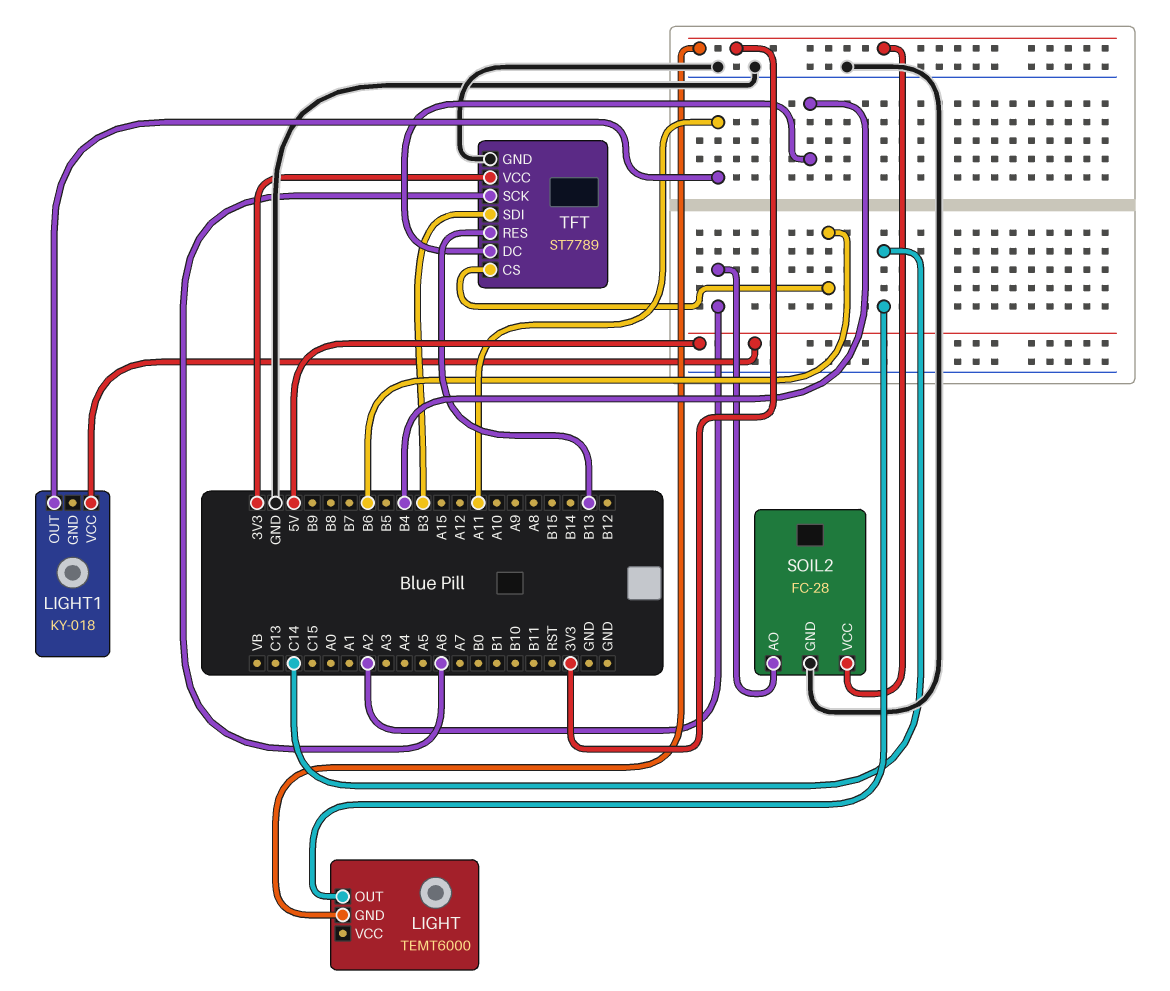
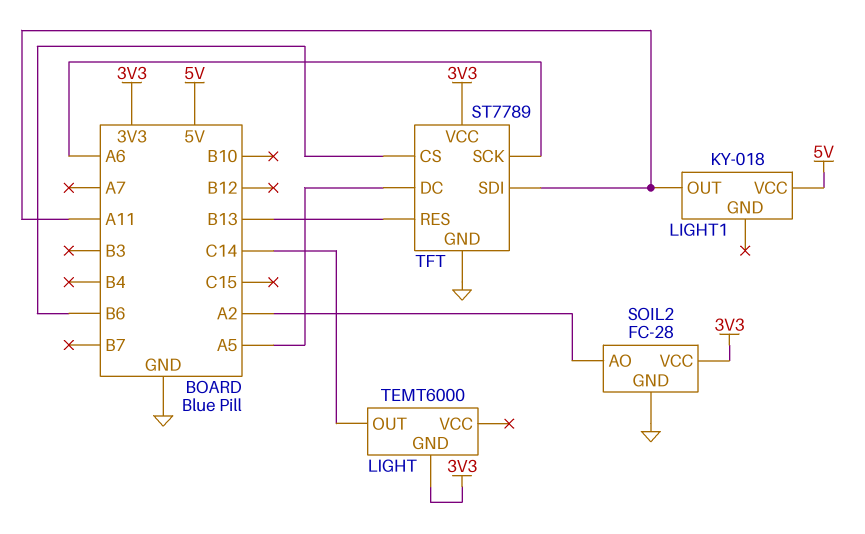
TFT pin DC: B4 -> A5
TFT pin SDI: B3 -> A11

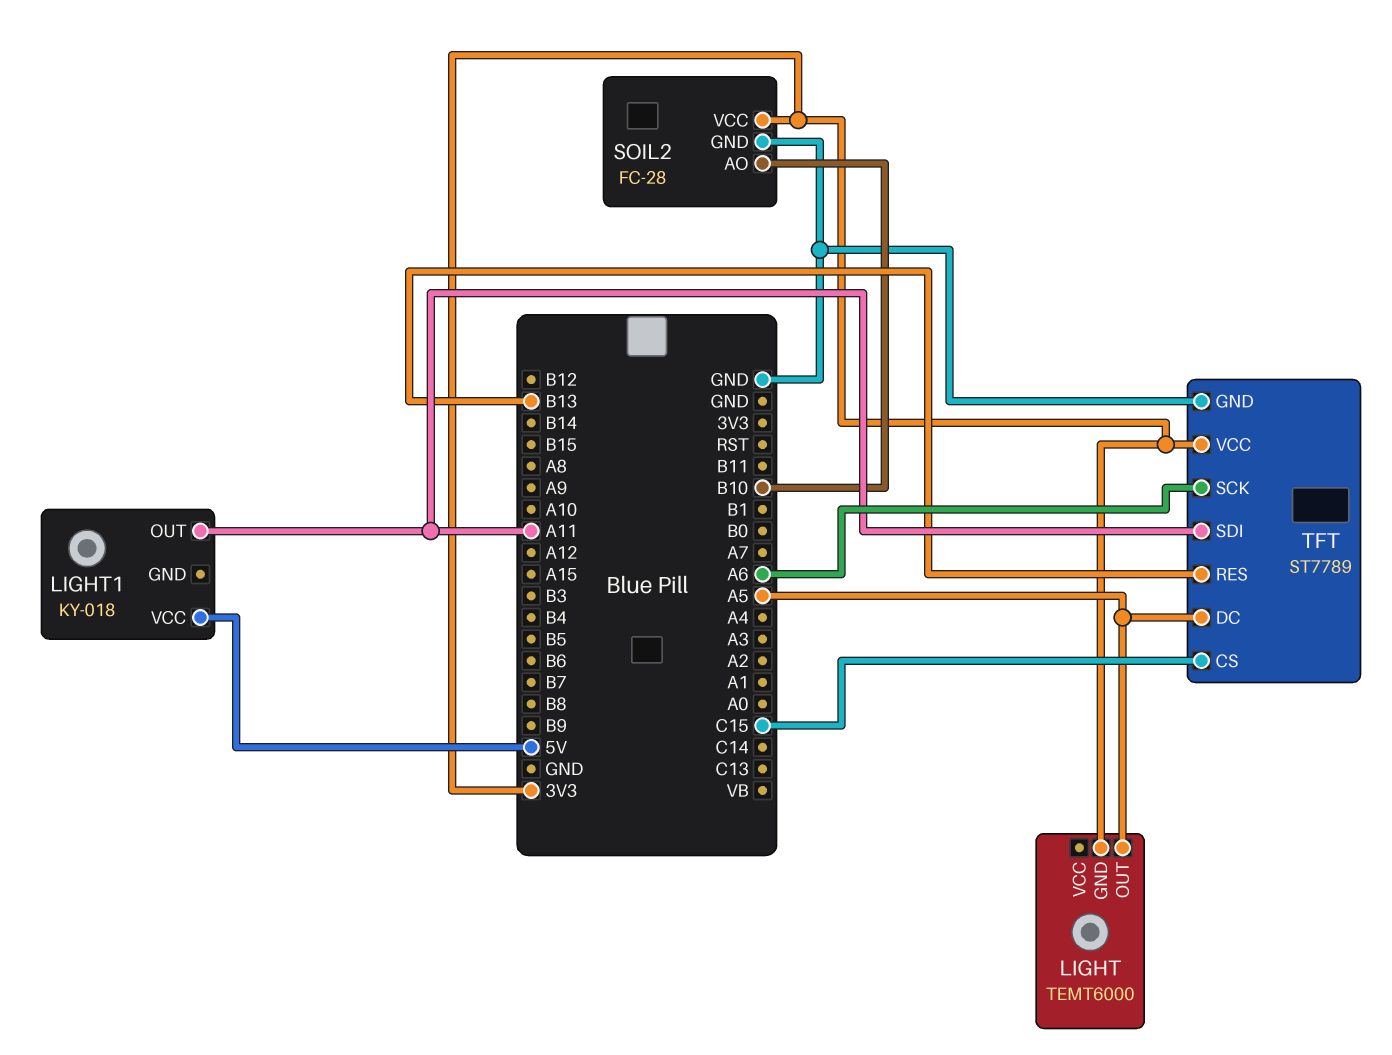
LIGHT pin OUT: C14 -> A5
SOIL2 pin AO: A2 -> B10
TFT pin CS: B6 -> C15

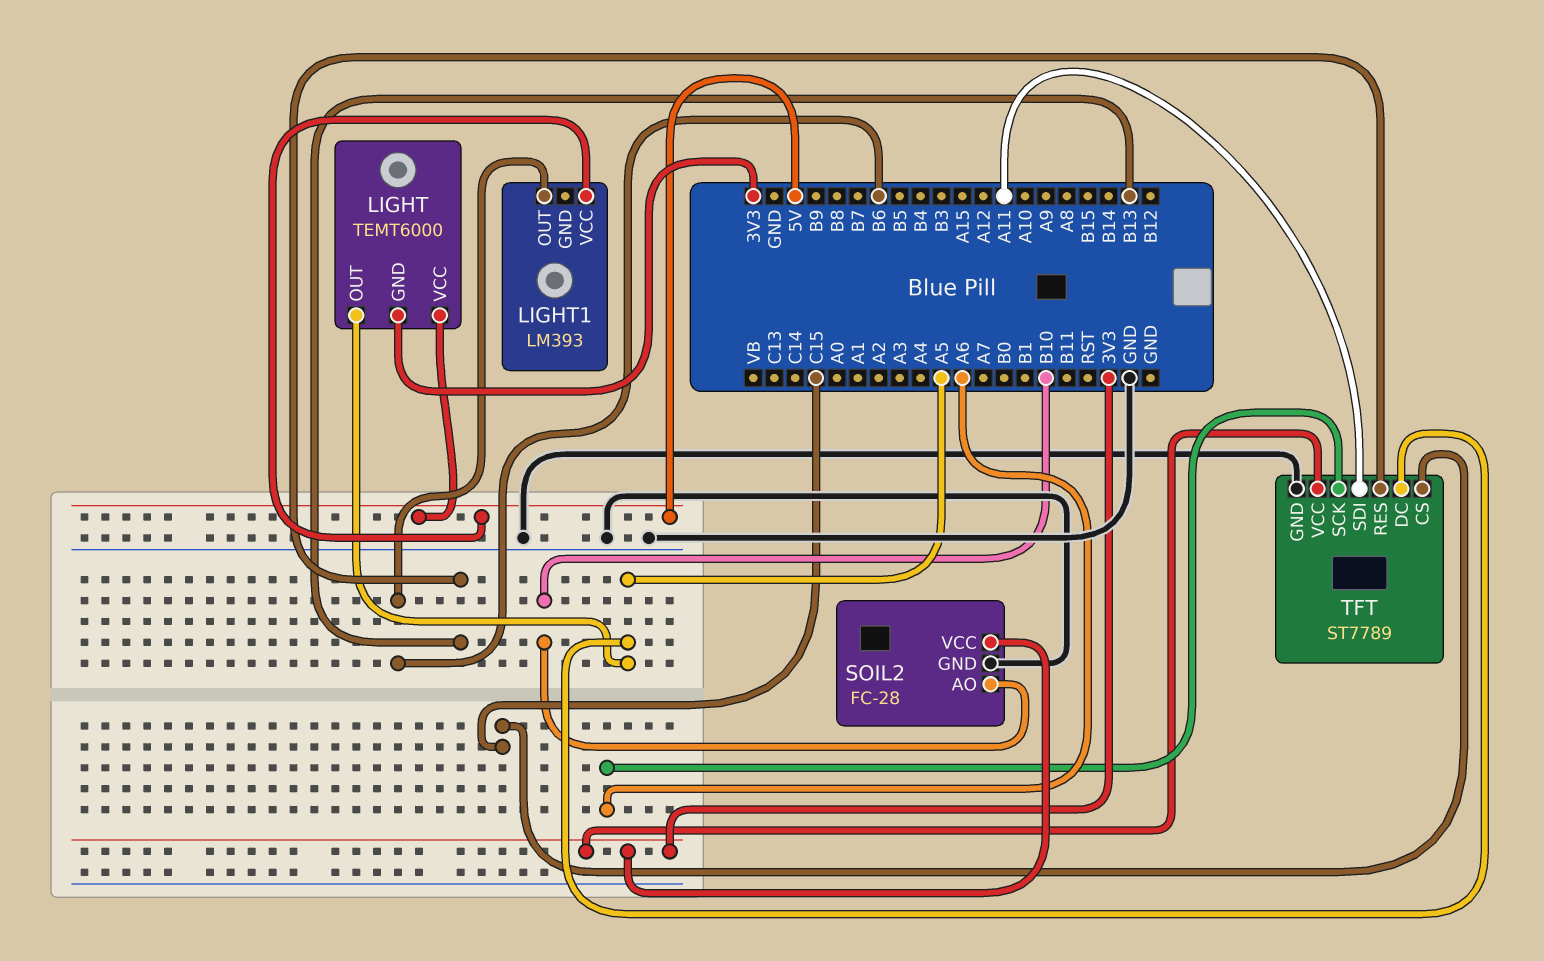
LIGHT pin VCC: none -> 5V
LIGHT1: KY-018 -> LM393
LIGHT1 pin OUT: A11 -> B6

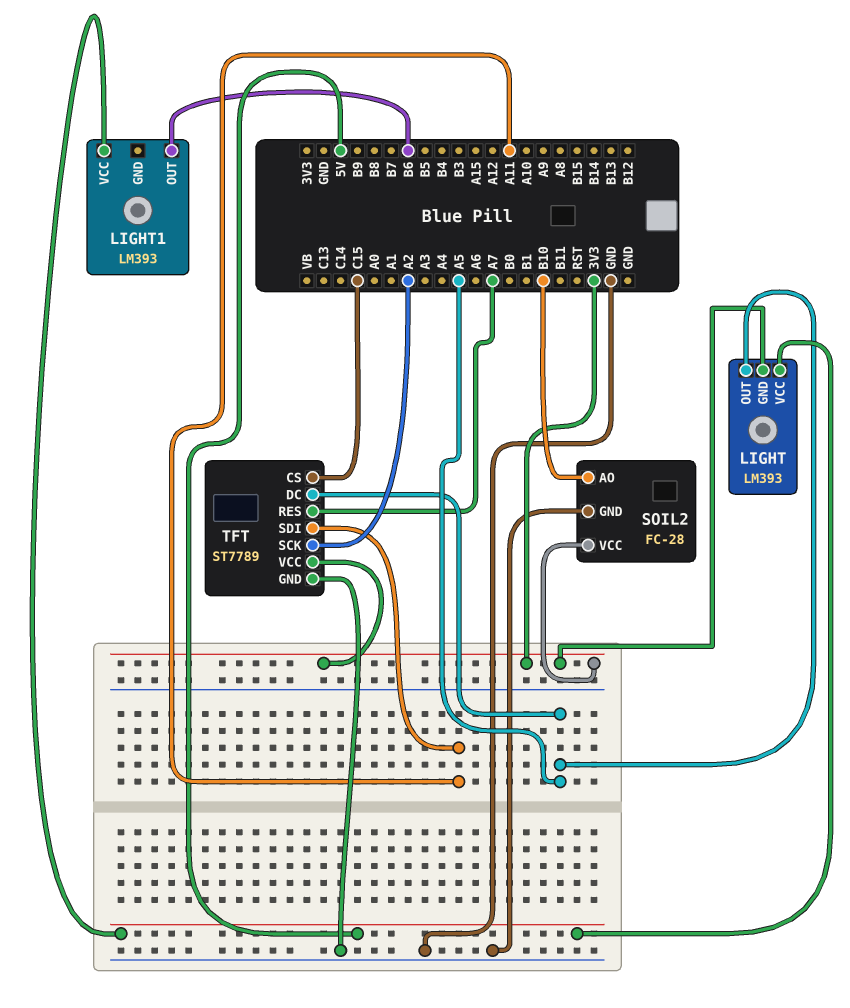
LIGHT: TEMT6000 -> LM393
TFT pin RES: B13 -> A7
TFT pin SCK: A6 -> A2

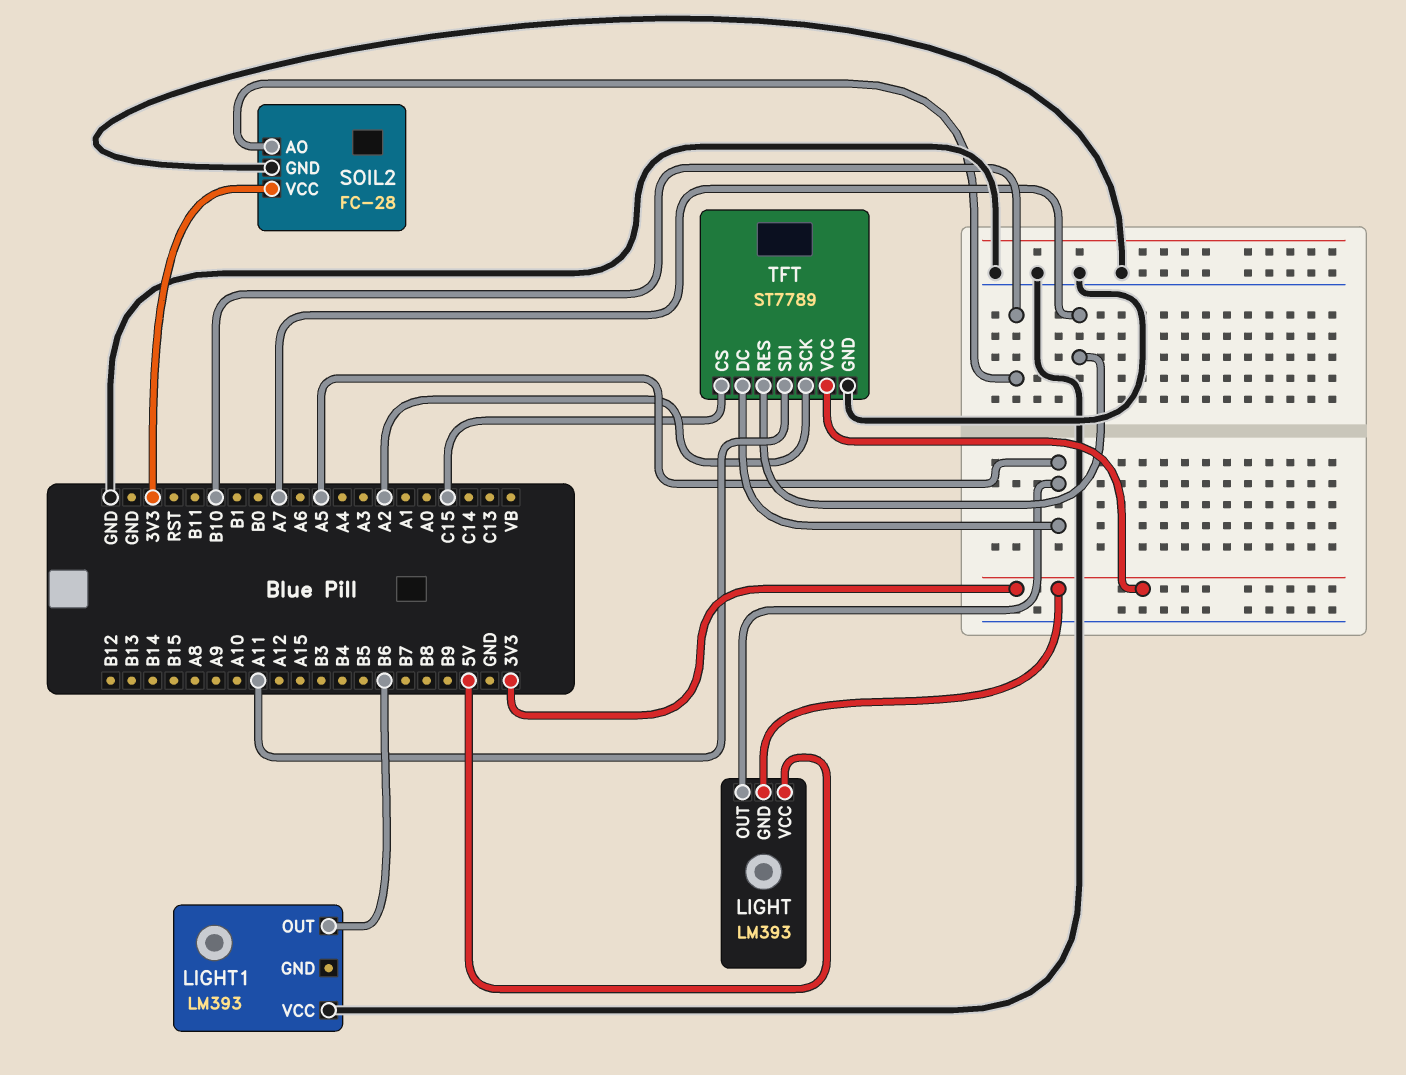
LIGHT1 pin VCC: 5V -> GND

